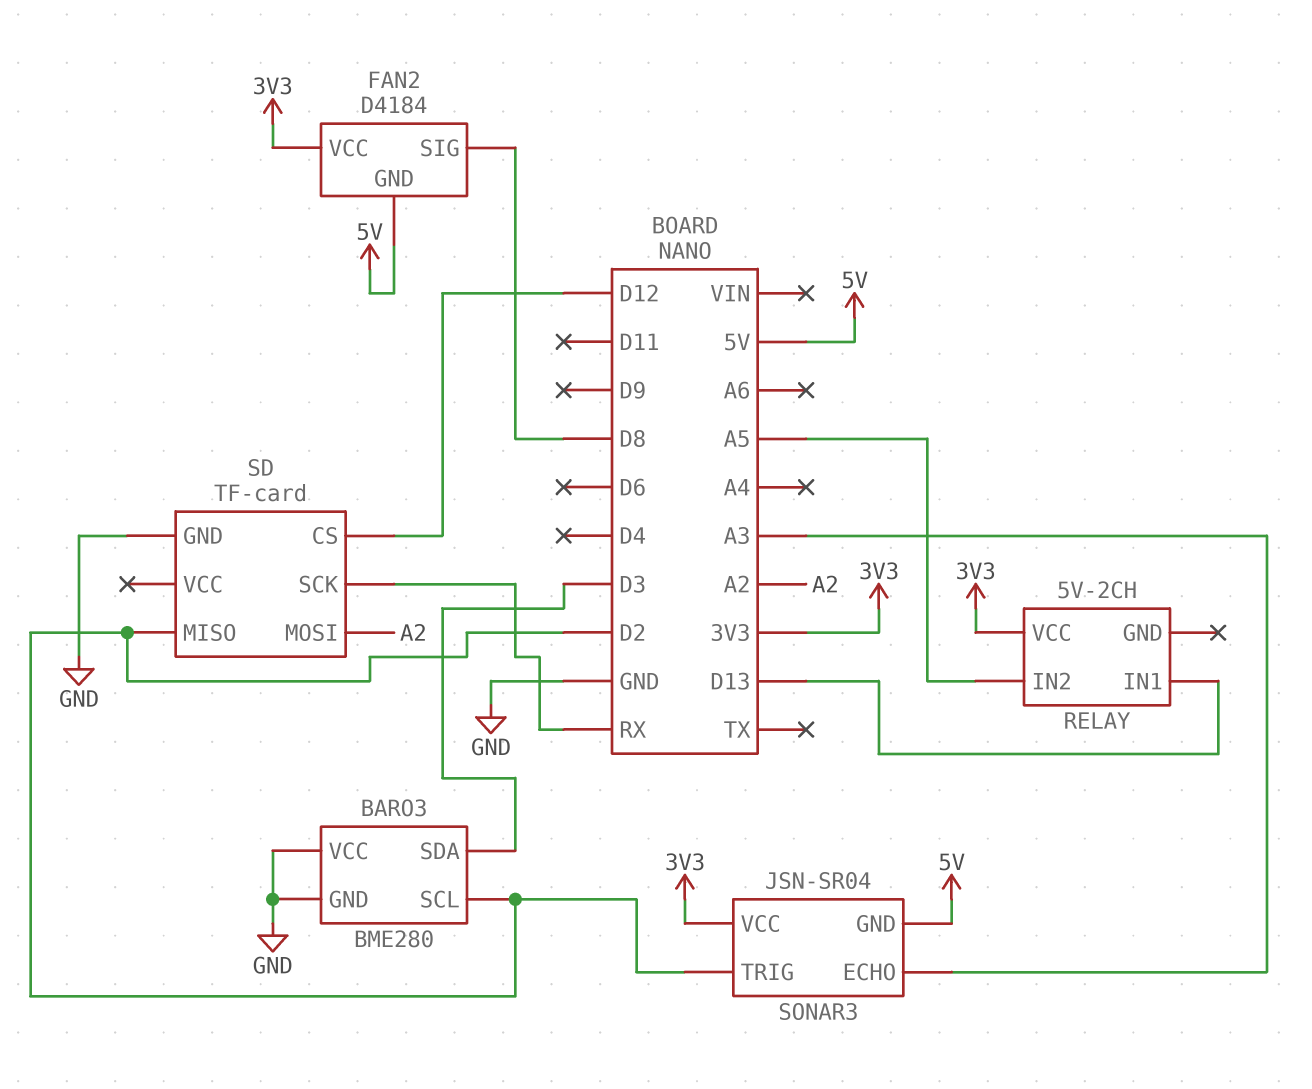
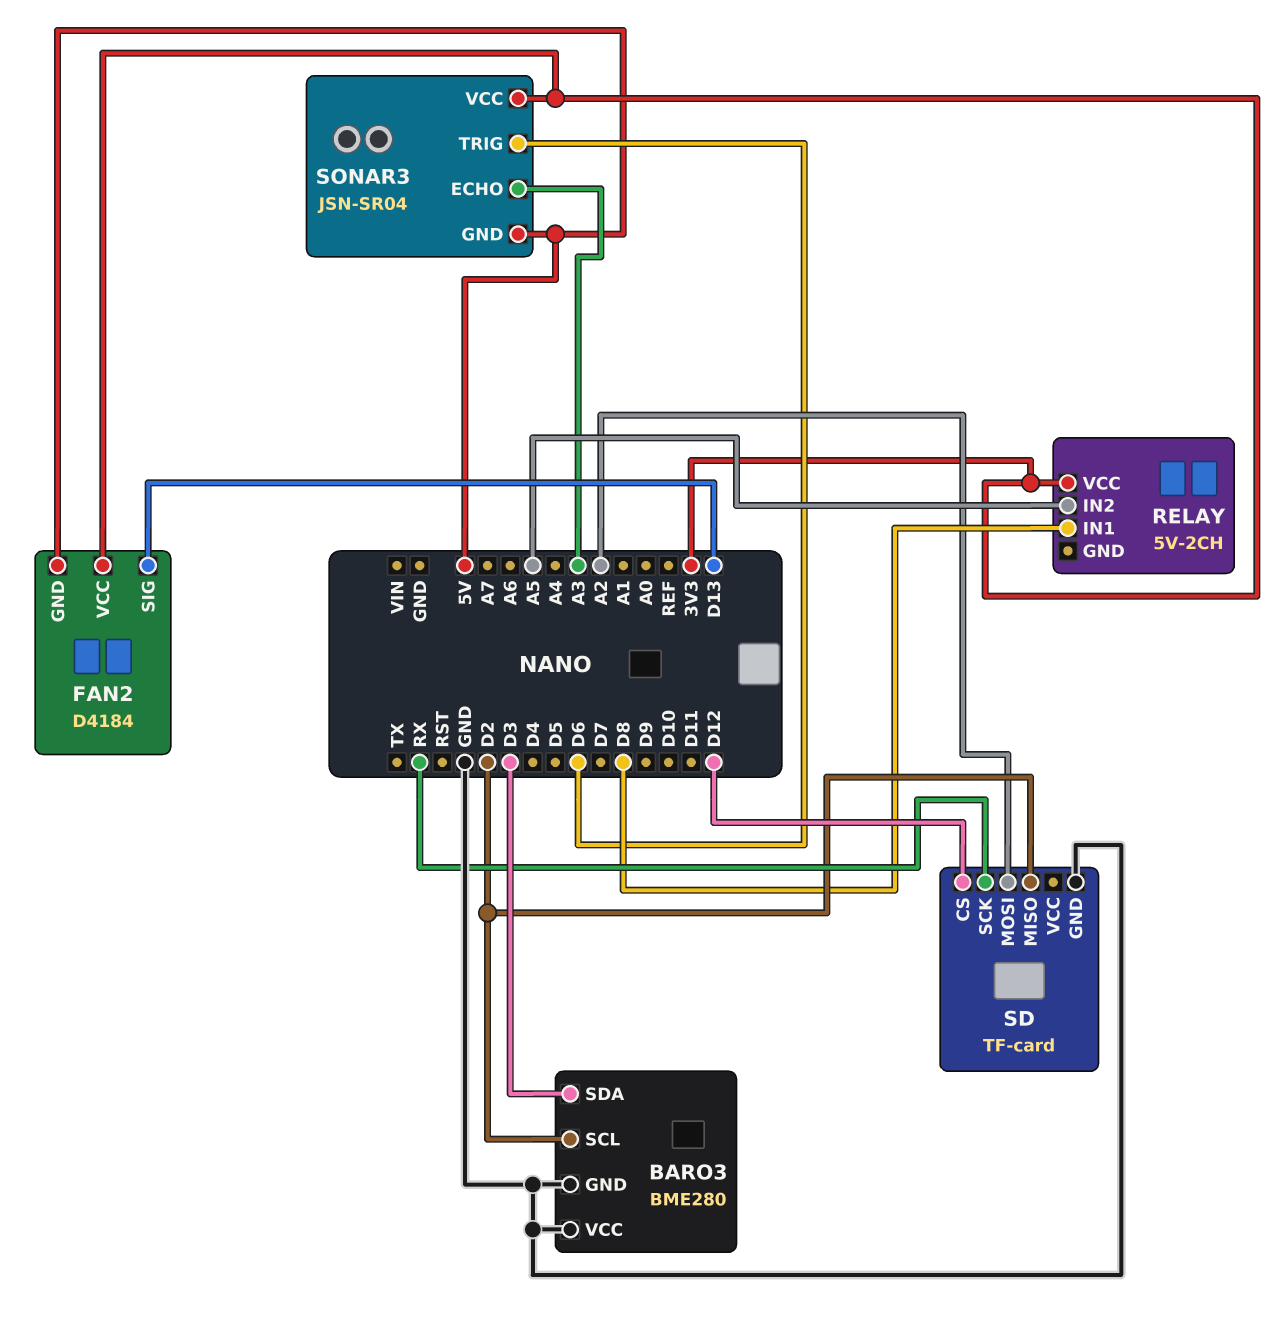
FAN2 pin SIG: D8 -> D13
RELAY pin IN1: D13 -> D8
SONAR3 pin TRIG: D2 -> D6

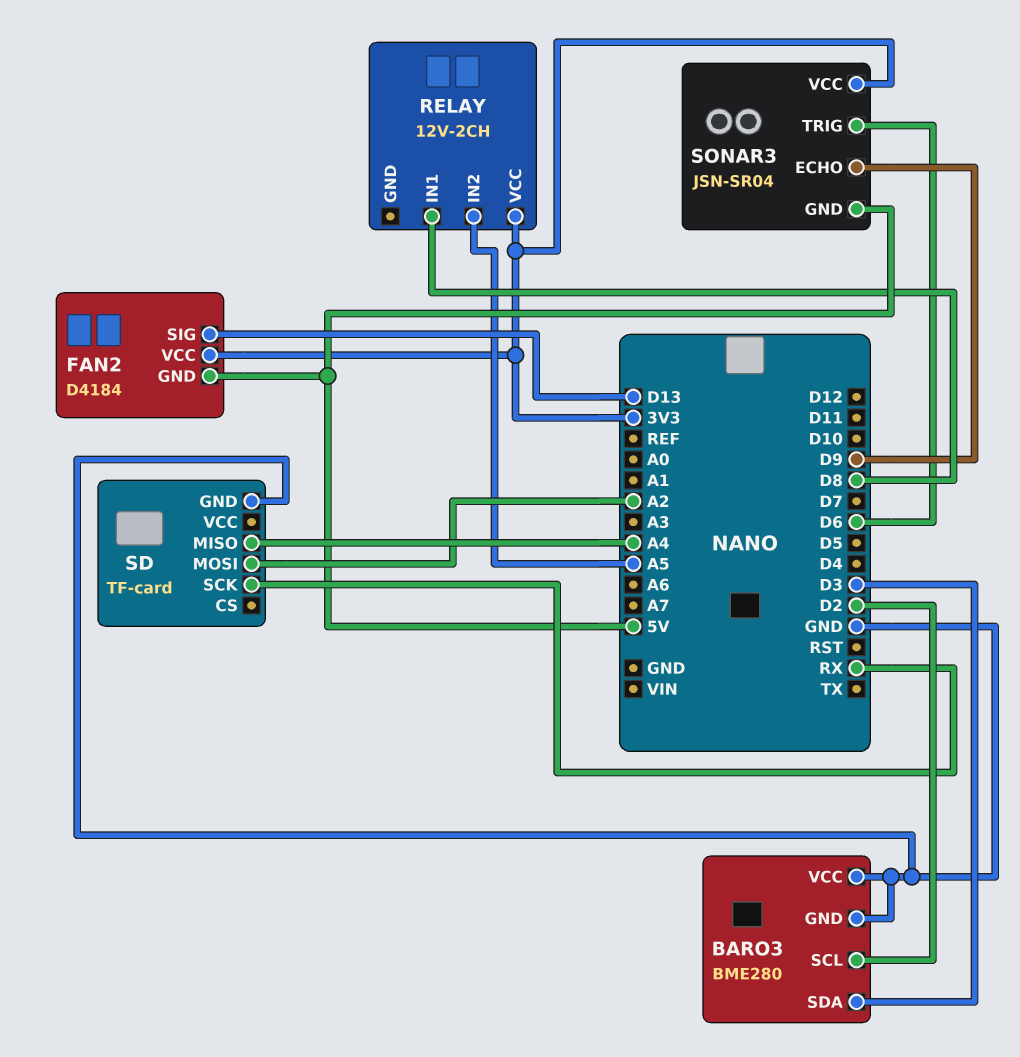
RELAY: 5V-2CH -> 12V-2CH
SD pin CS: D12 -> none
SD pin MISO: D2 -> A4
SONAR3 pin ECHO: A3 -> D9

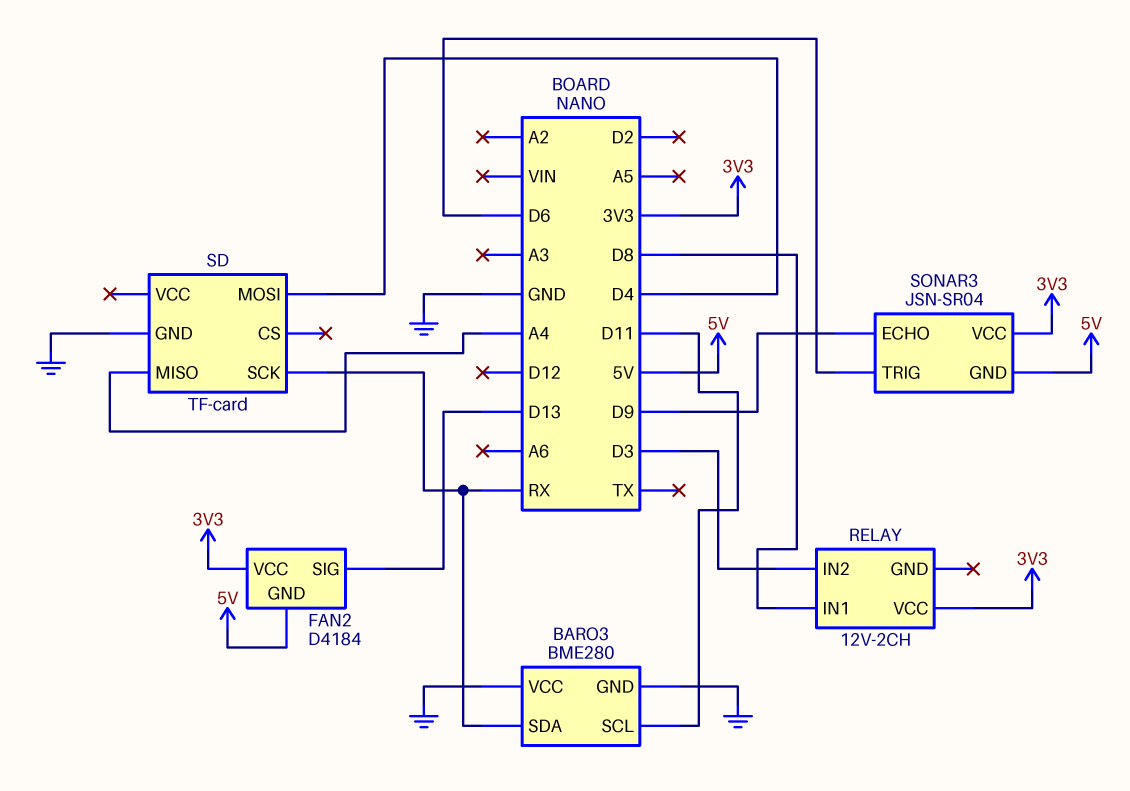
BARO3 pin SCL: D2 -> D11
BARO3 pin SDA: D3 -> RX
RELAY pin IN2: A5 -> D3
SD pin MOSI: A2 -> D4

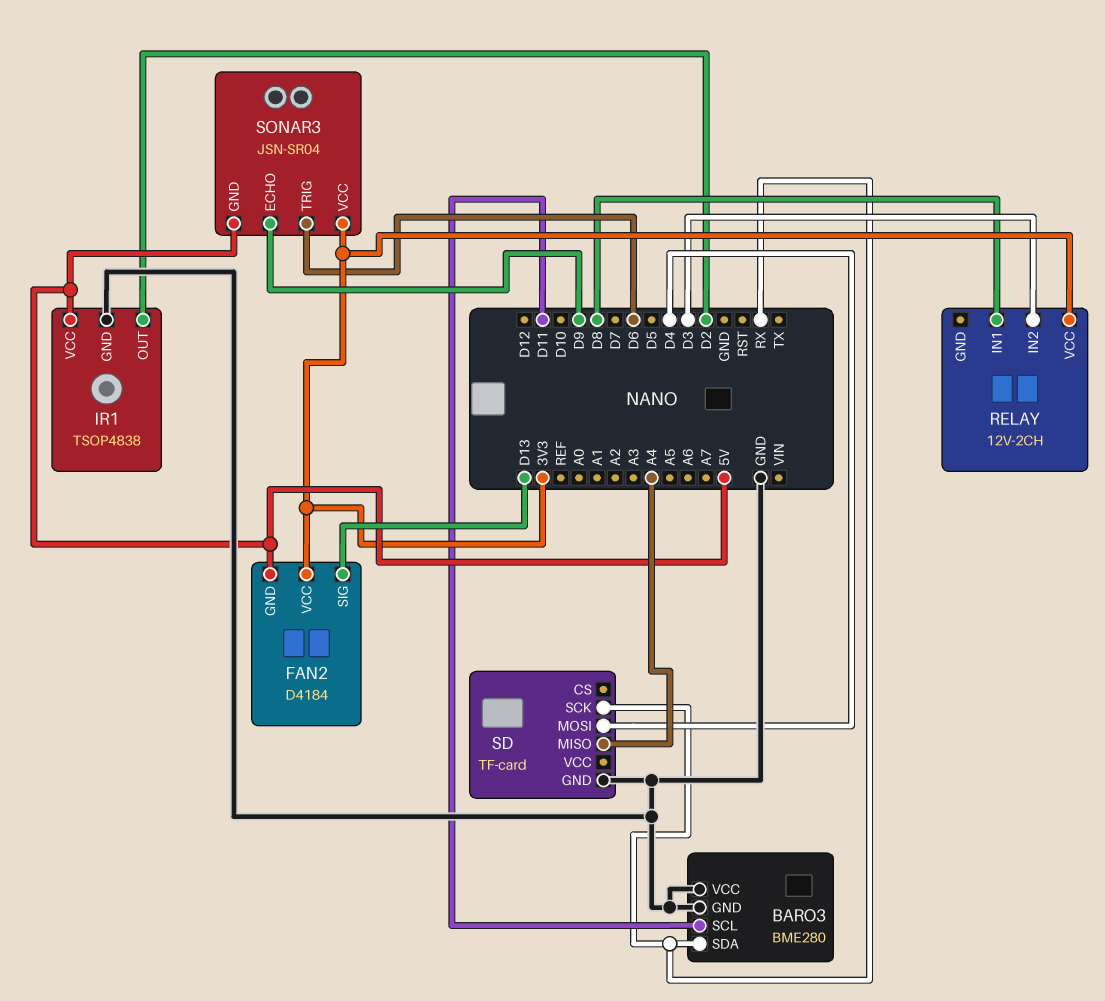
IR1: none -> TSOP4838
IR1 pin GND: none -> GND
IR1 pin OUT: none -> D2
IR1 pin VCC: none -> 5V

